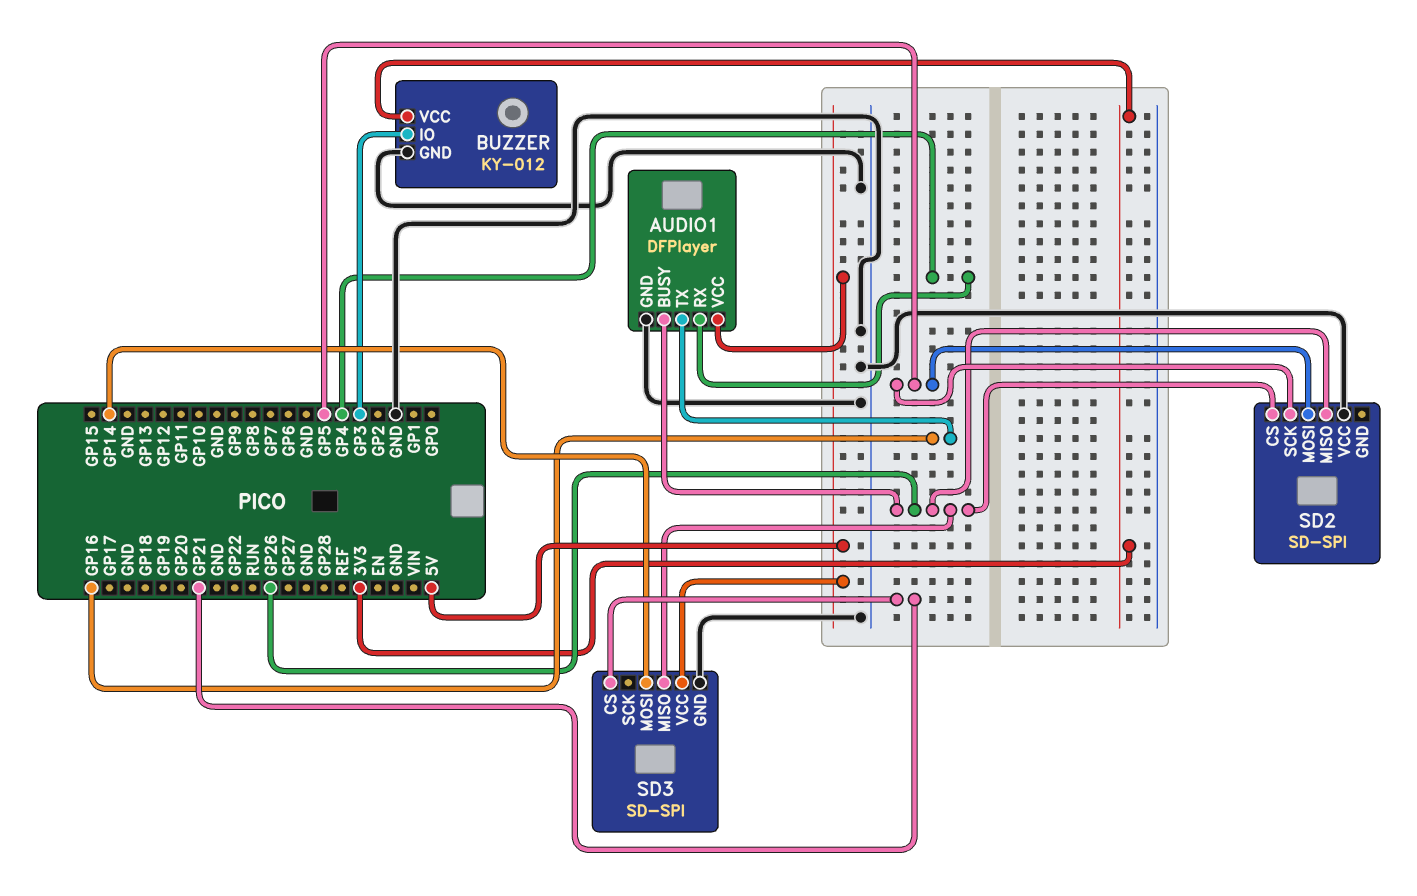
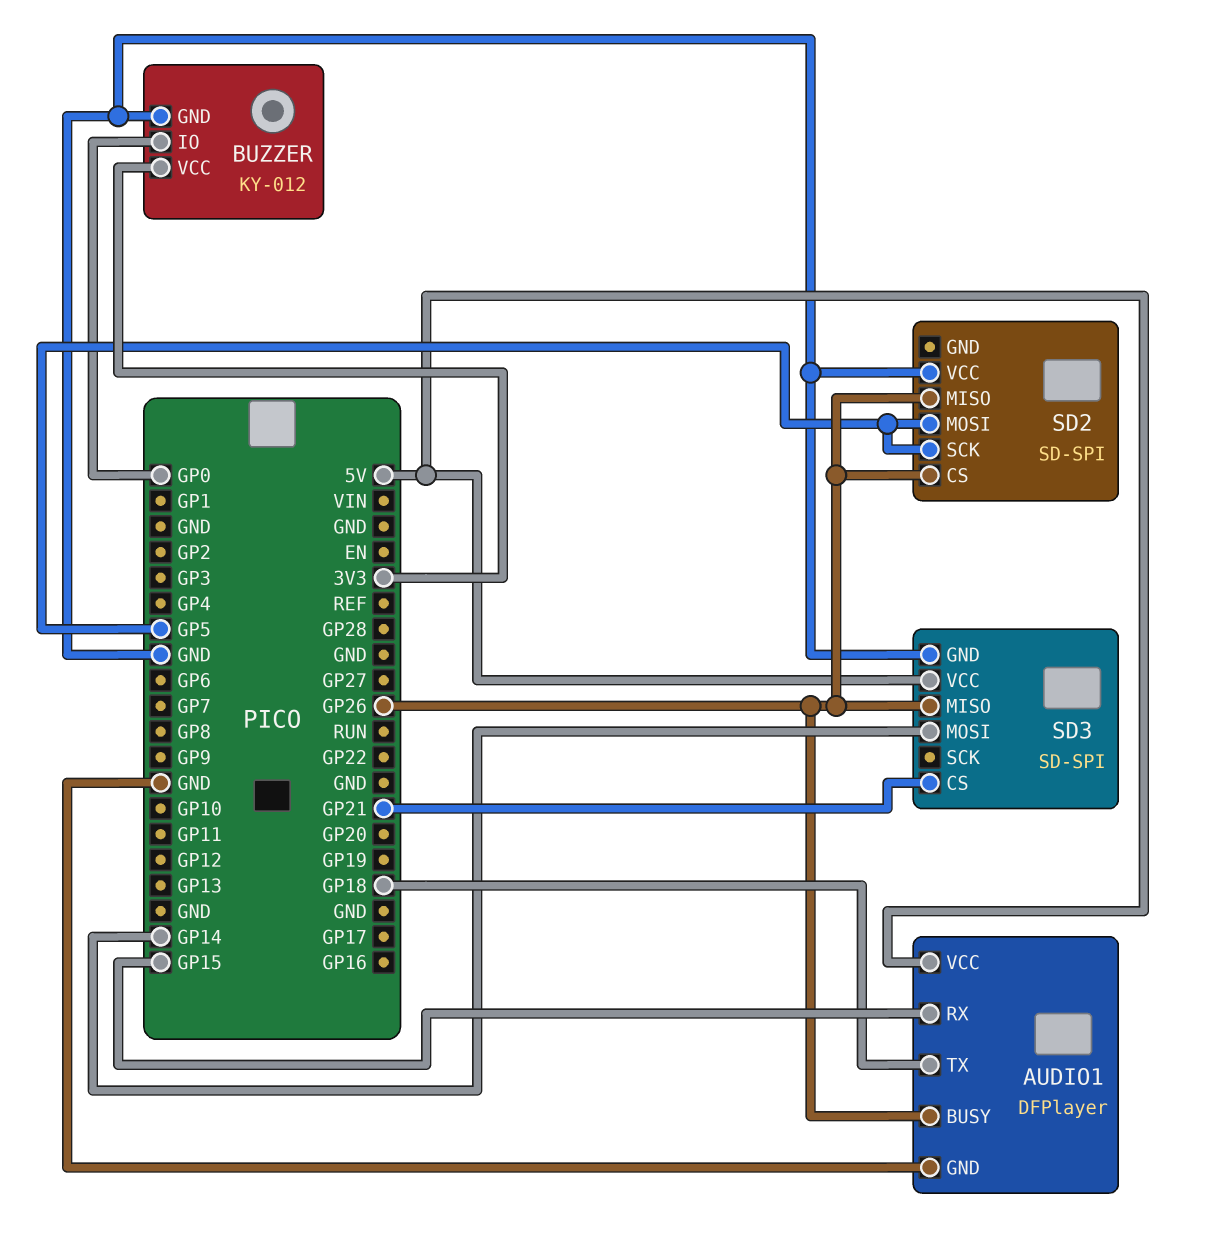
AUDIO1 pin RX: GP4 -> GP15
AUDIO1 pin TX: GP16 -> GP18
BUZZER pin IO: GP3 -> GP0

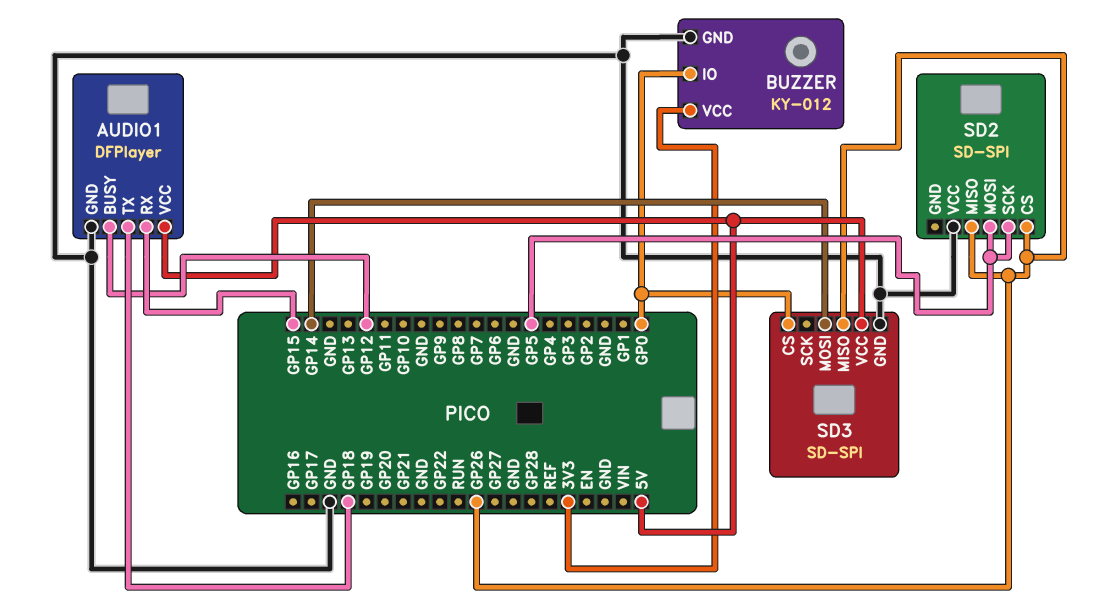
AUDIO1 pin BUSY: GP26 -> GP12
SD3 pin CS: GP21 -> GP0

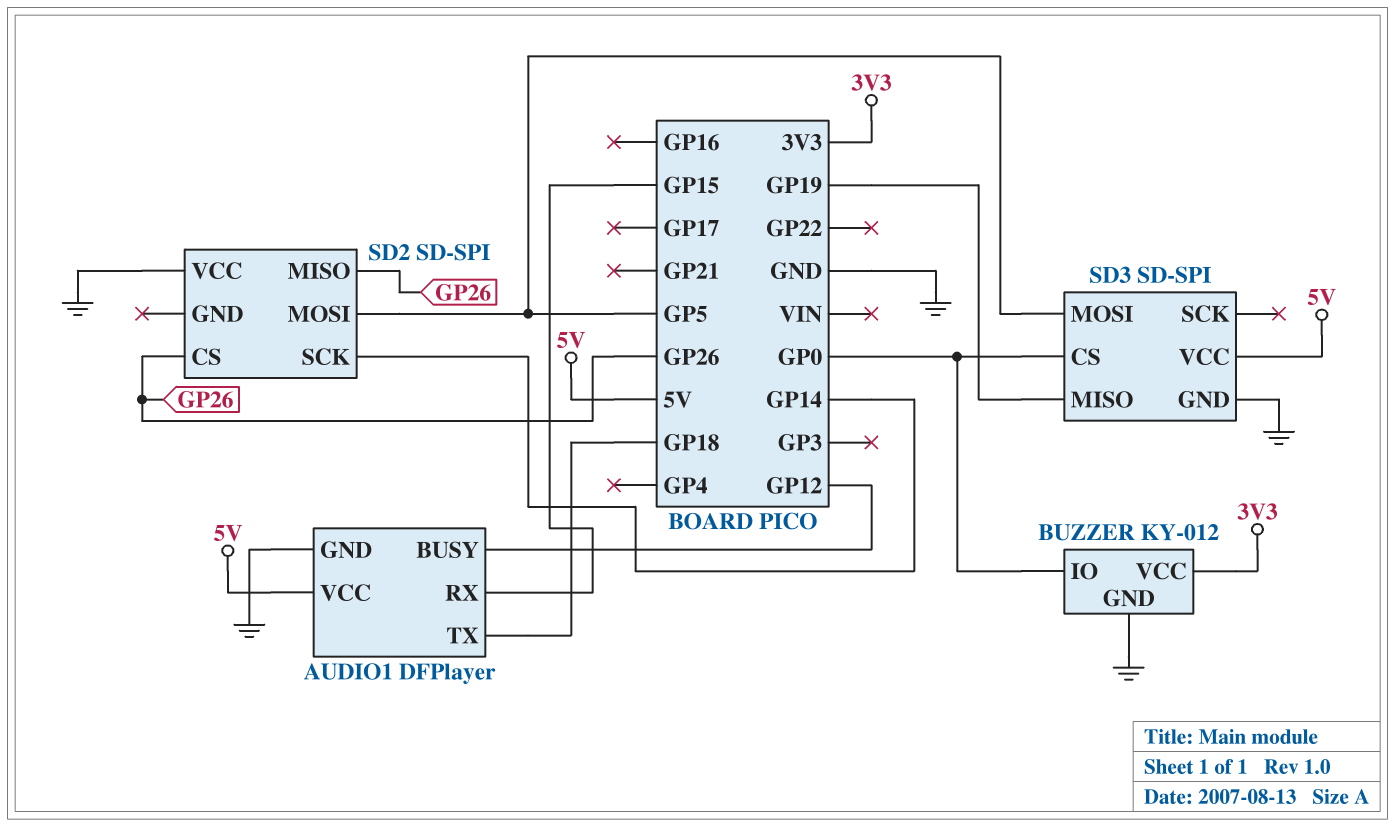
SD2 pin SCK: GP5 -> GP14
SD3 pin MISO: GP26 -> GP19
SD3 pin MOSI: GP14 -> GP5

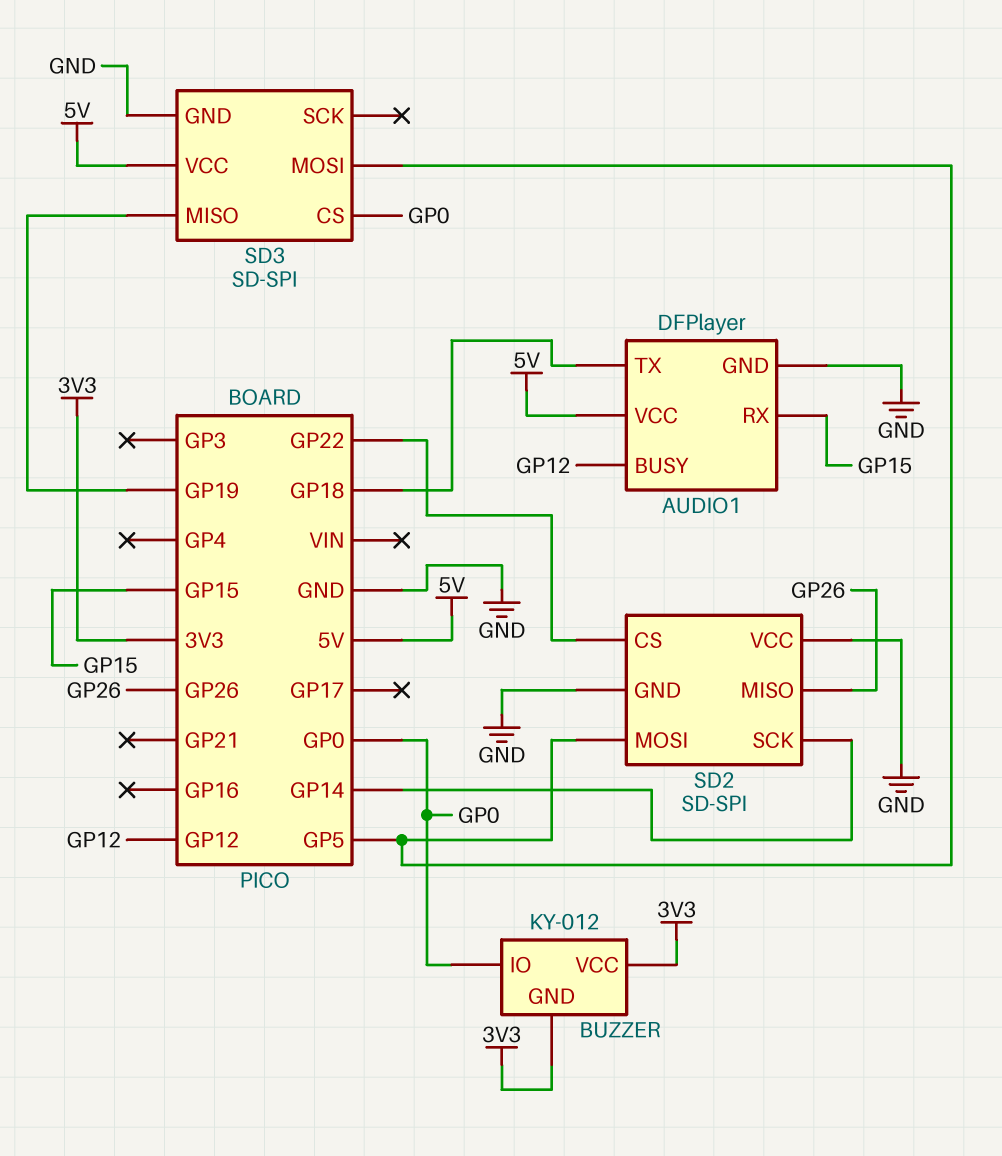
BUZZER pin GND: GND -> 3V3
SD2 pin CS: GP26 -> GP22
SD2 pin GND: none -> GND

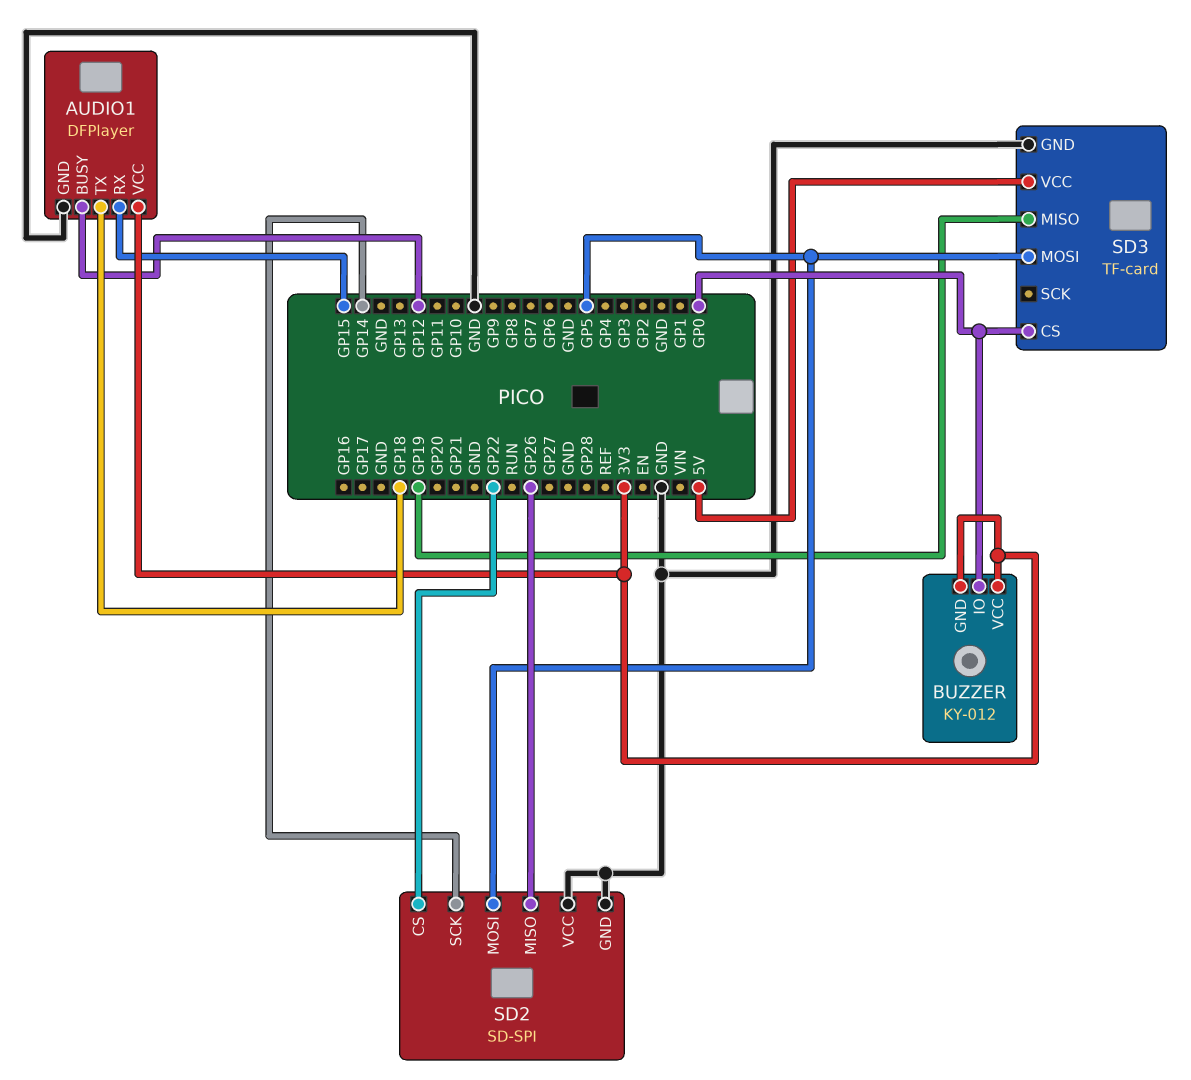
AUDIO1 pin VCC: 5V -> 3V3
SD3: SD-SPI -> TF-card

